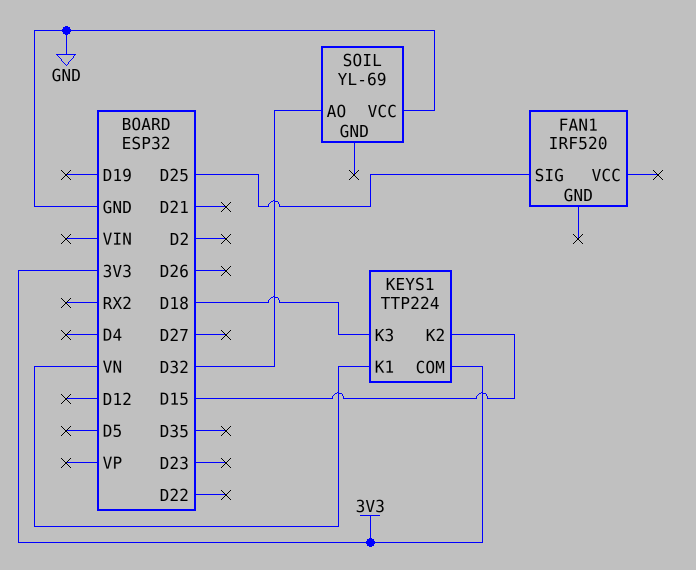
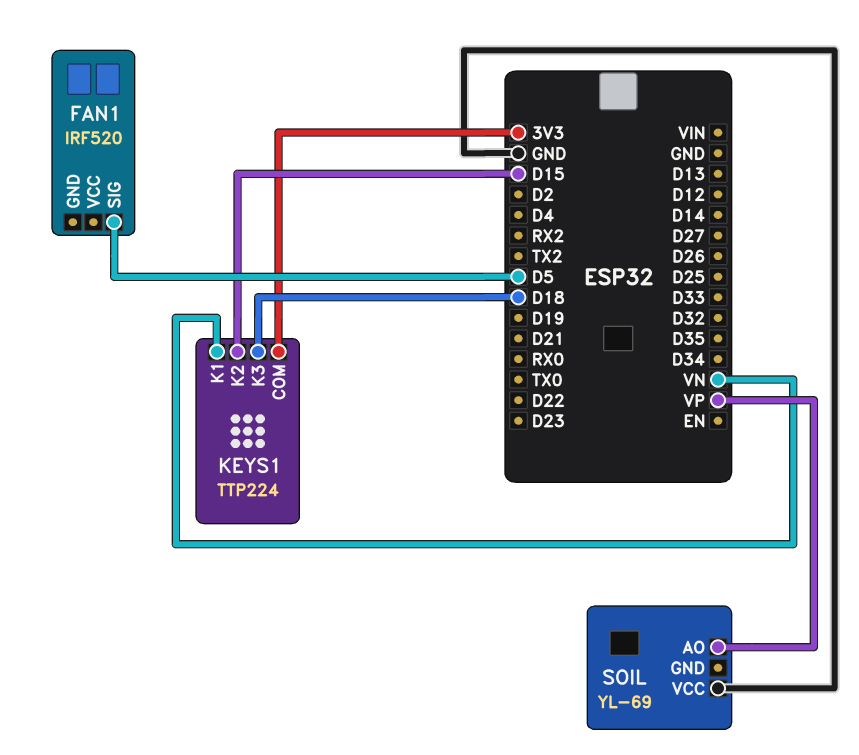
FAN1 pin SIG: D25 -> D5
SOIL pin AO: D32 -> VP

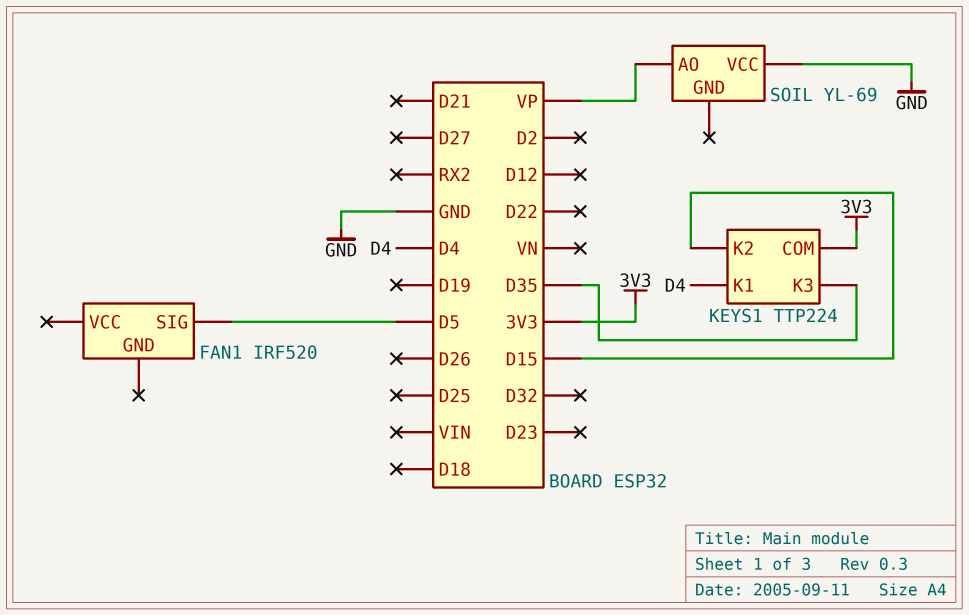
KEYS1 pin K1: VN -> D4
KEYS1 pin K3: D18 -> D35

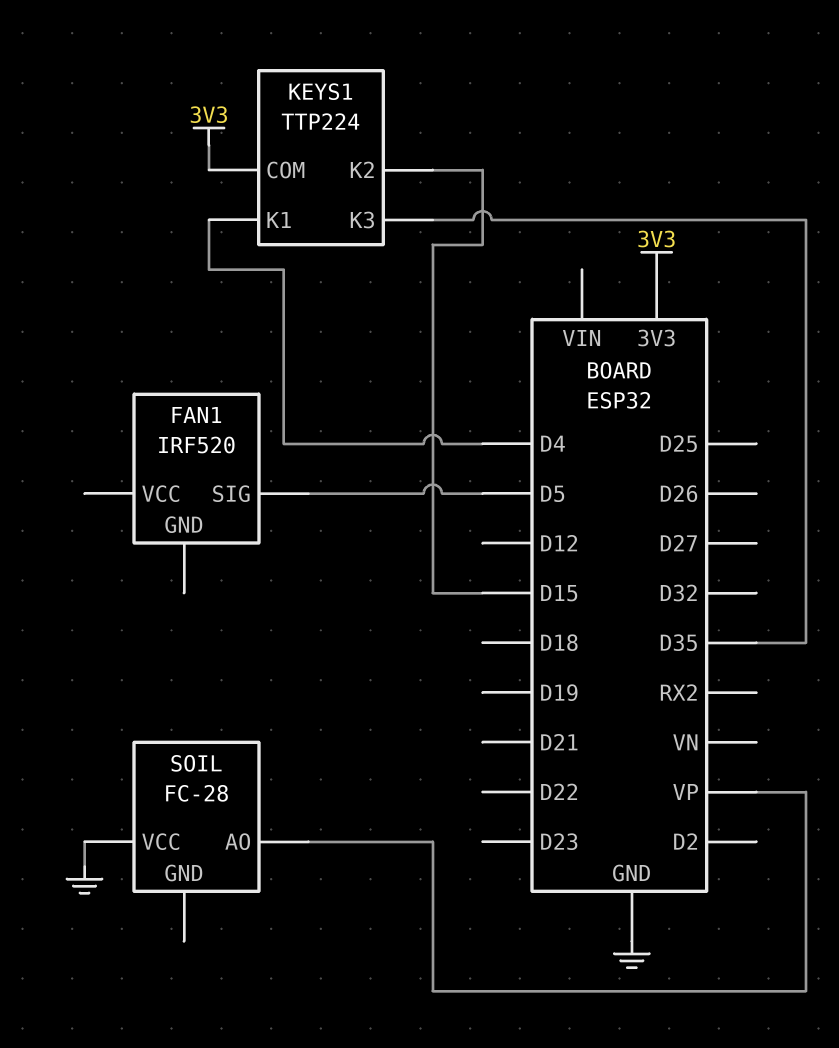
SOIL: YL-69 -> FC-28

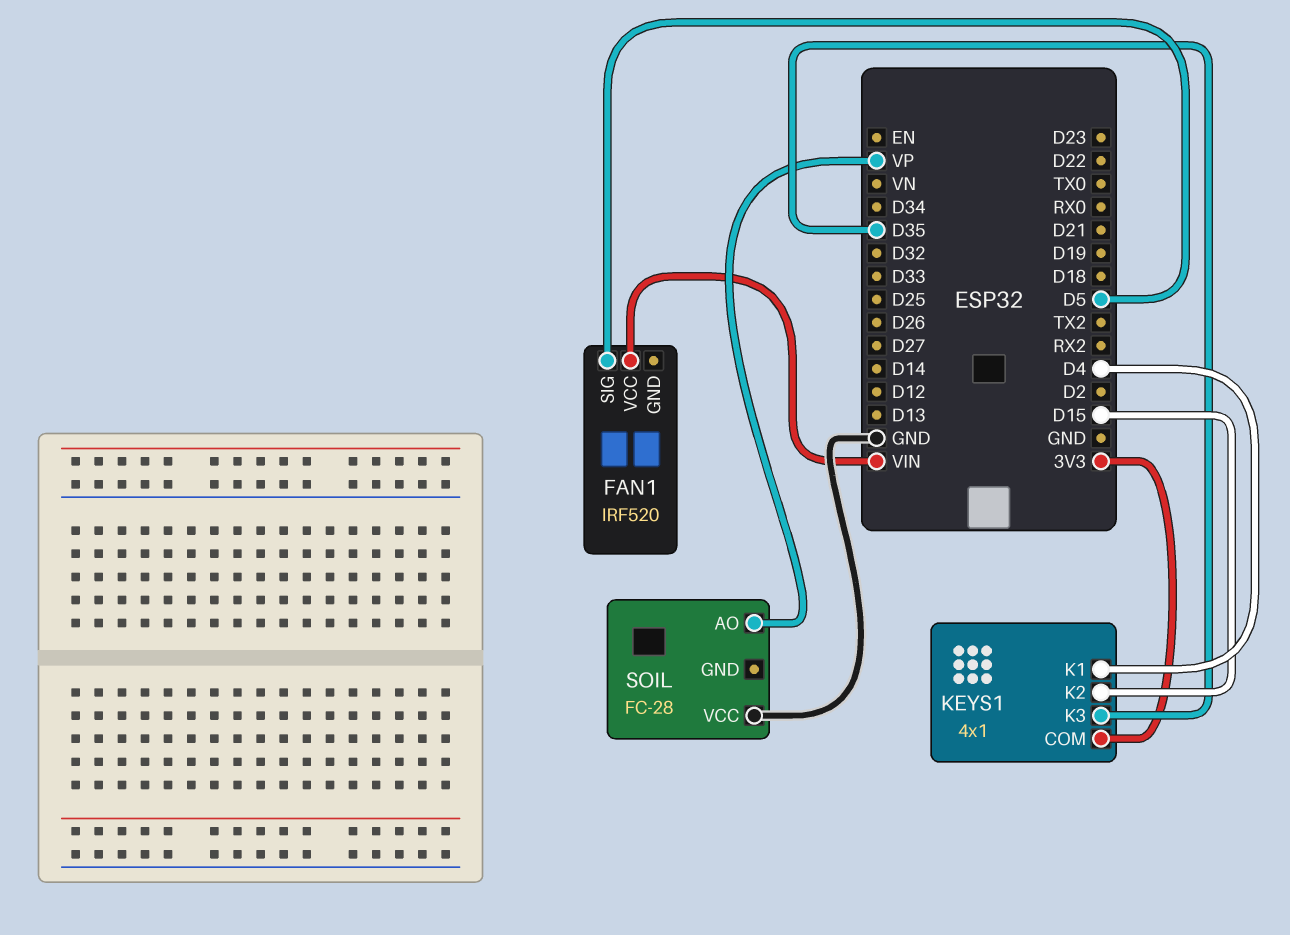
FAN1 pin VCC: none -> VIN
KEYS1: TTP224 -> 4x1

